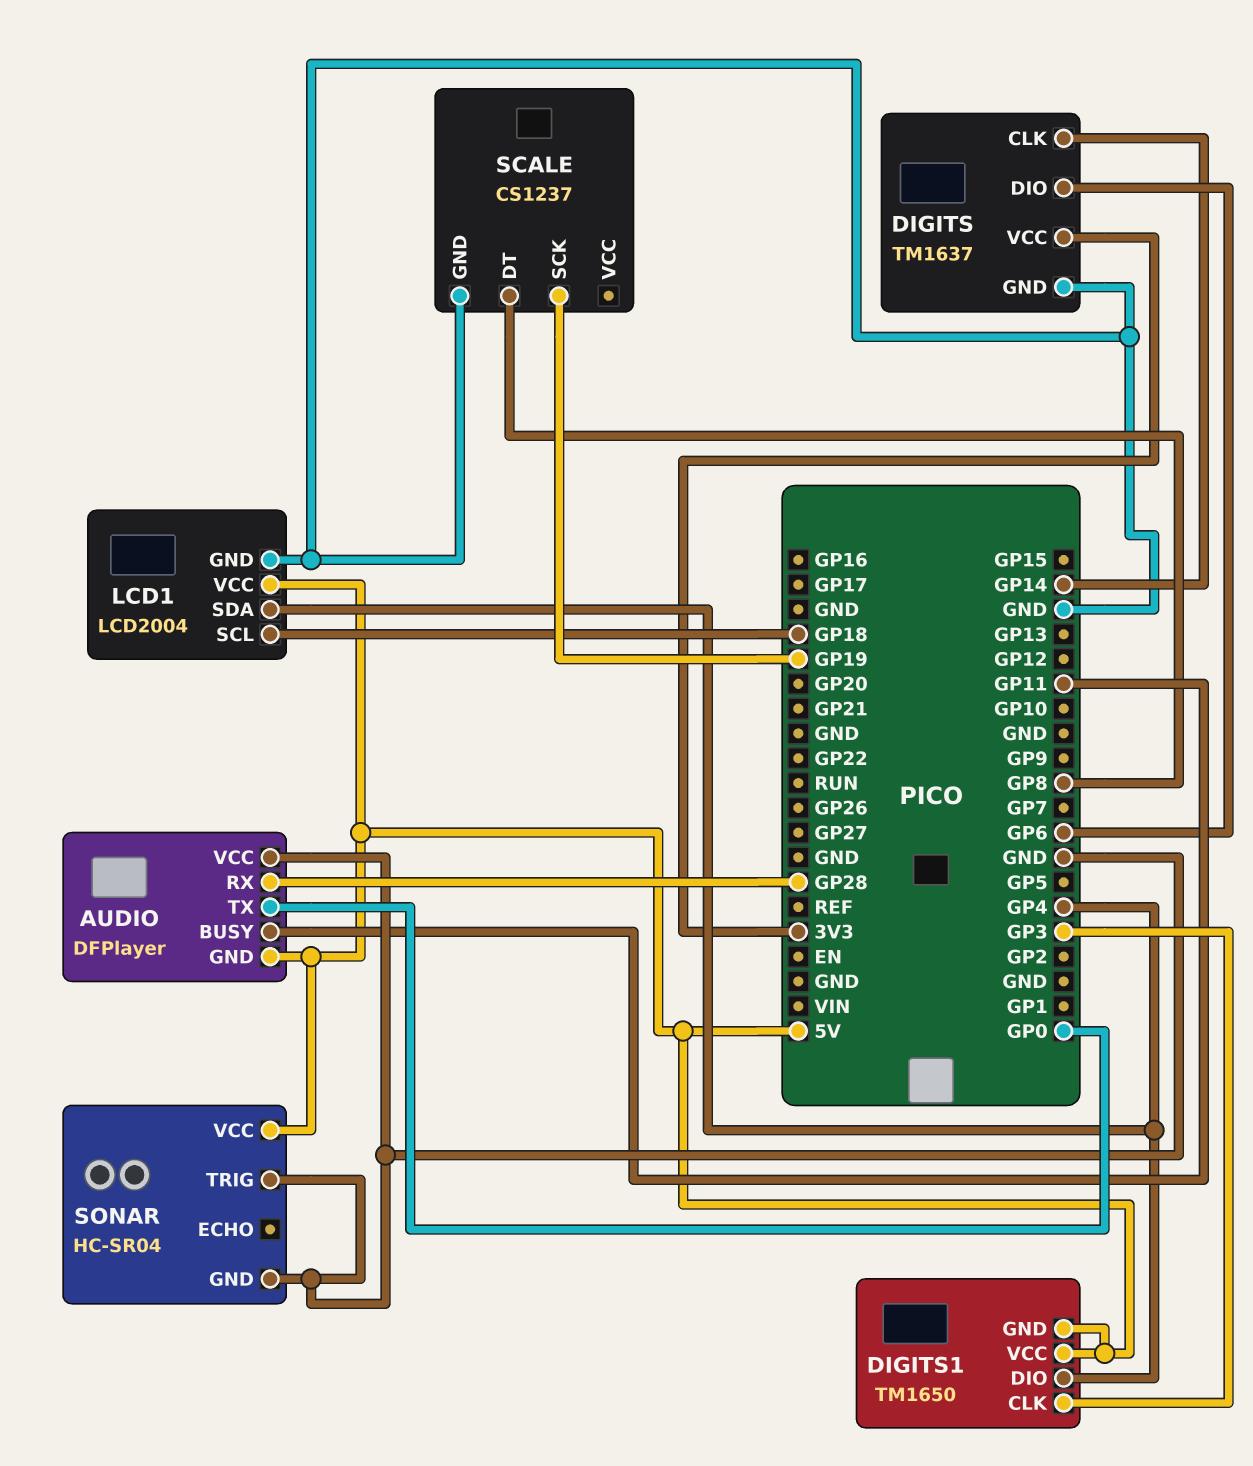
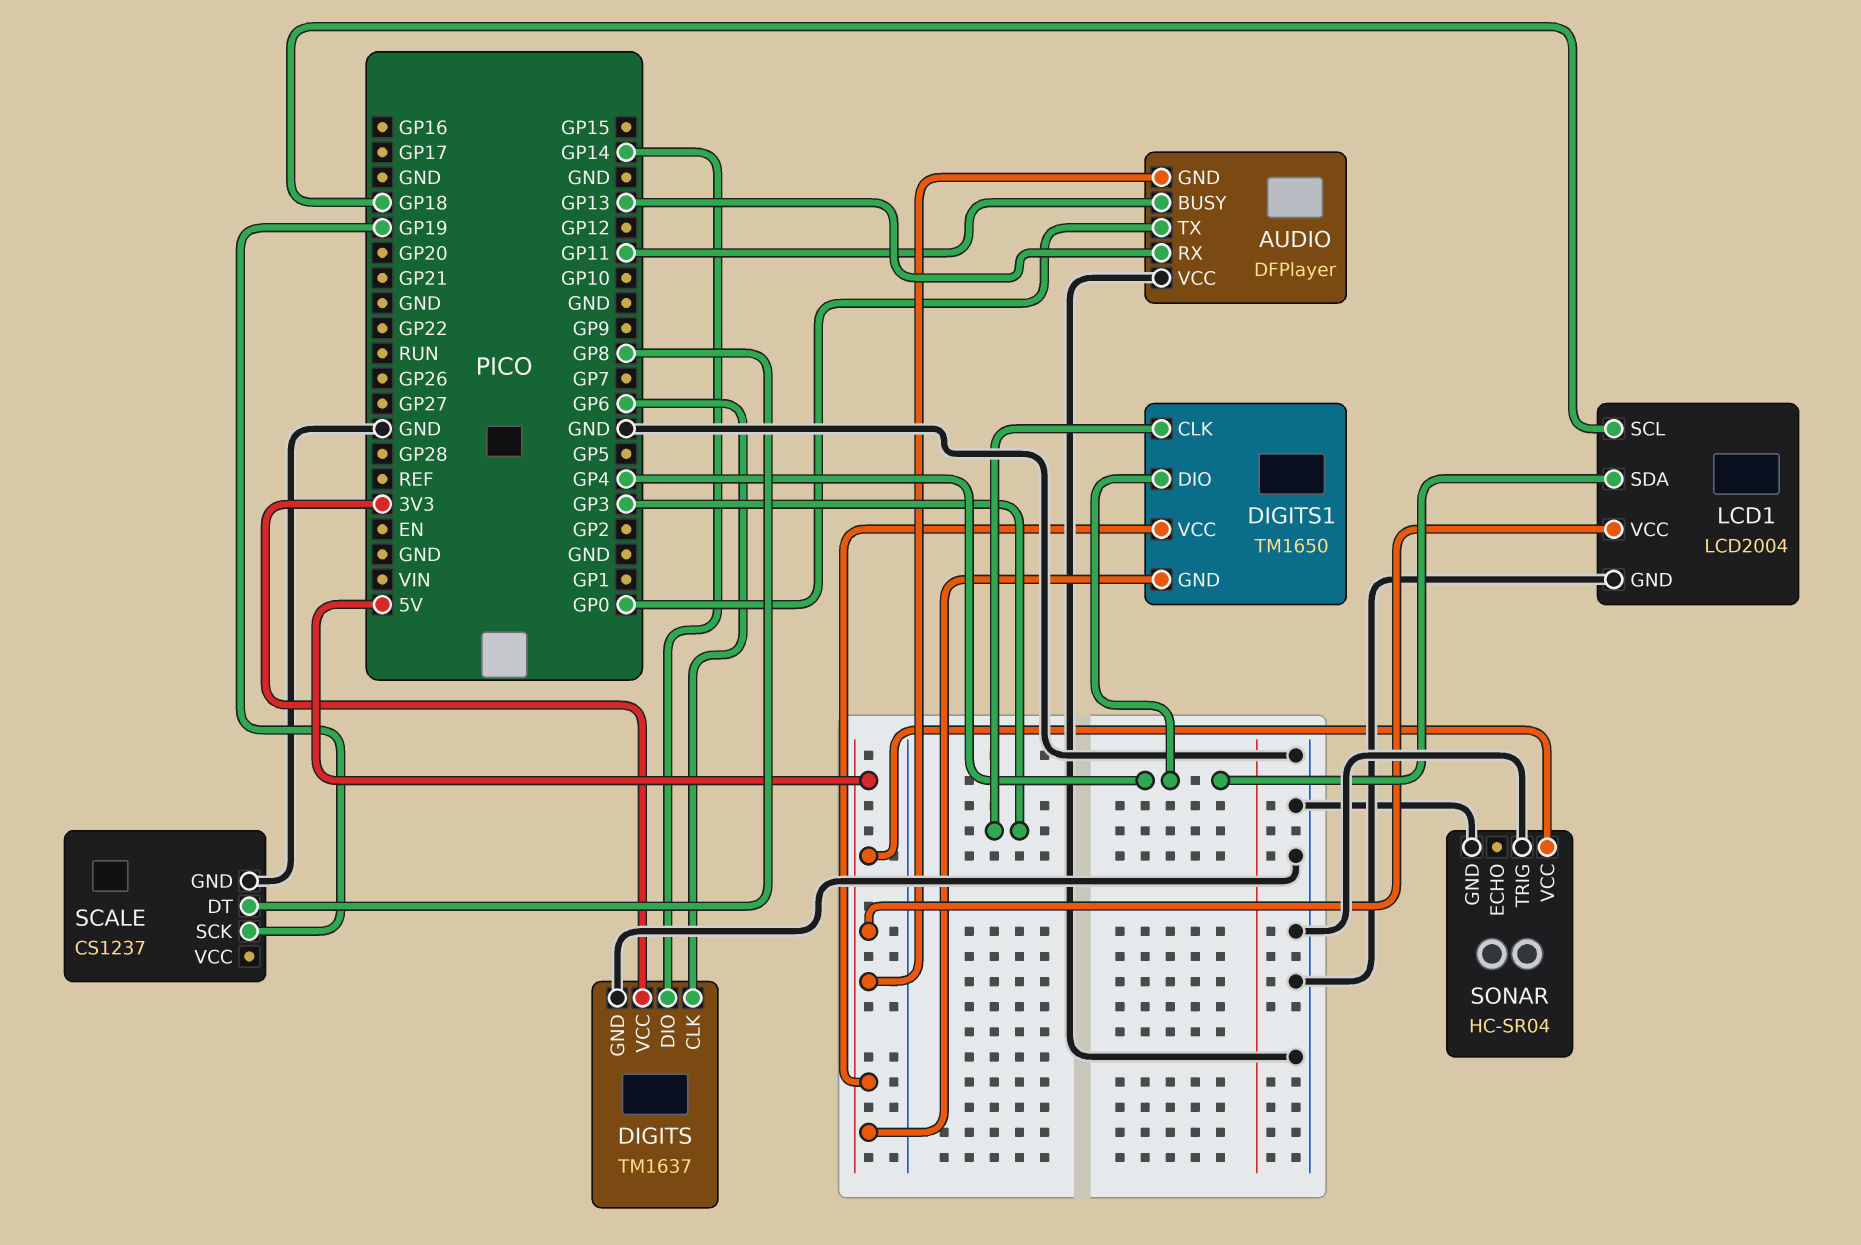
AUDIO pin RX: GP28 -> GP13
DIGITS pin CLK: GP14 -> GP6
DIGITS pin DIO: GP6 -> GP14

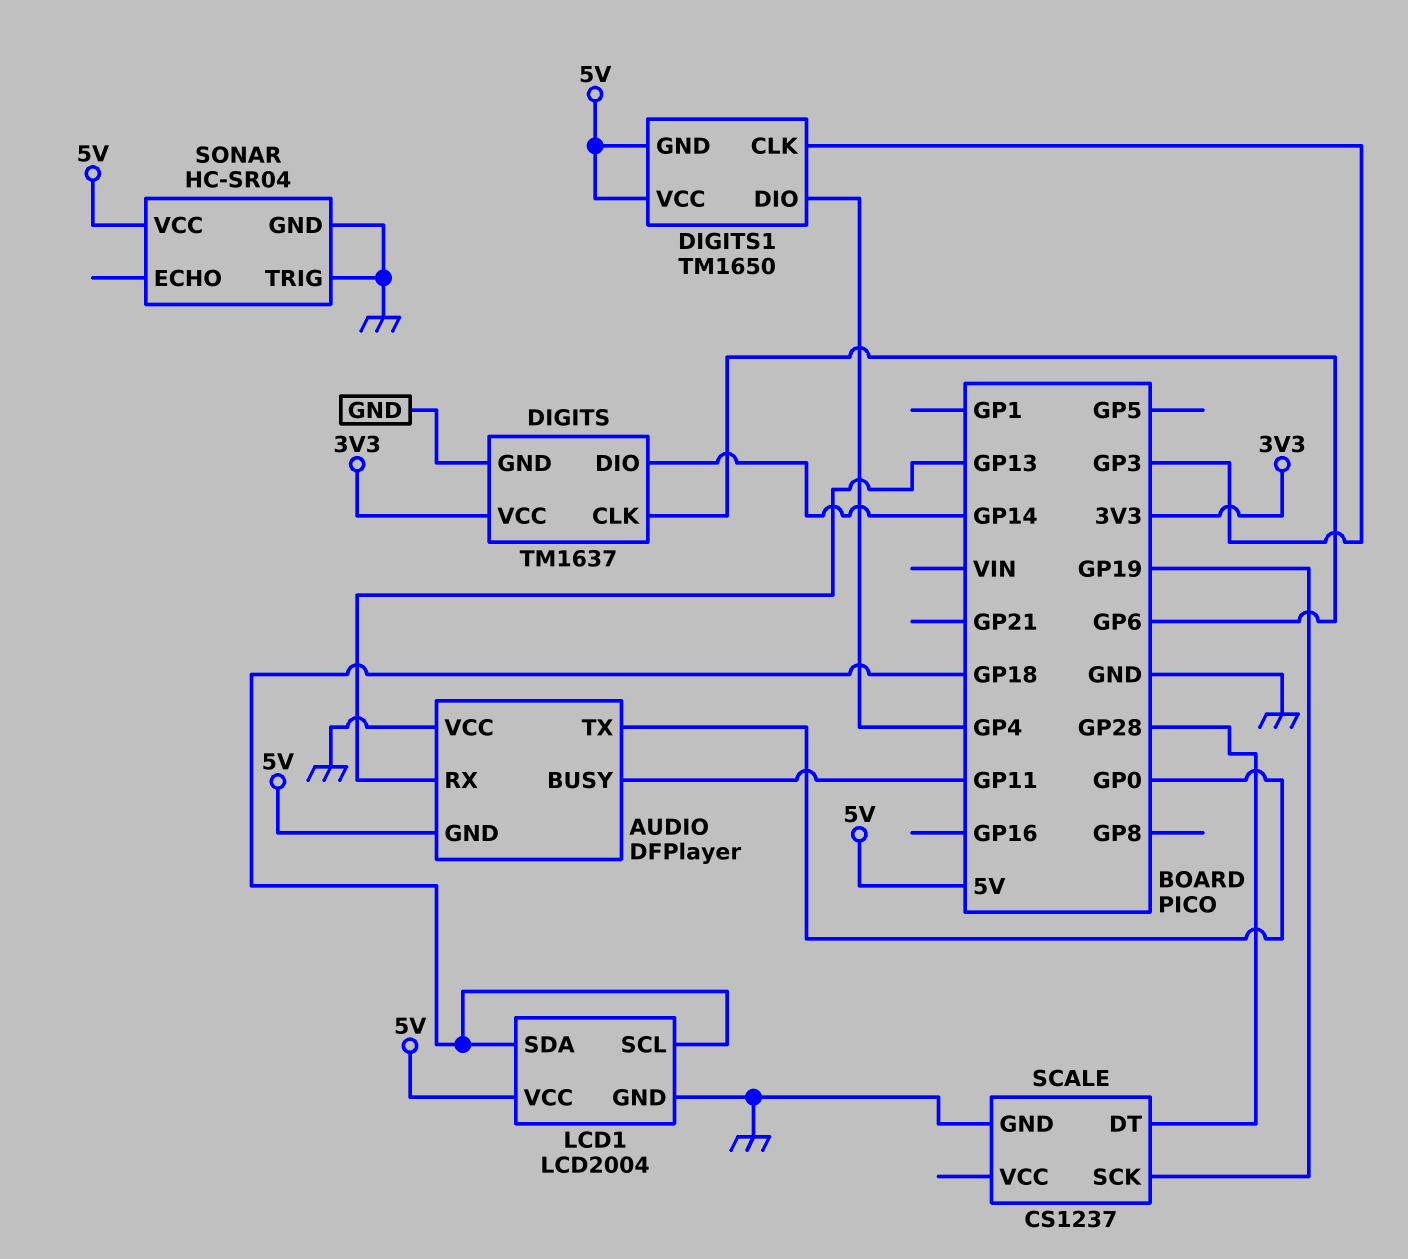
LCD1 pin SDA: GP4 -> GP18
SCALE pin DT: GP8 -> GP28

